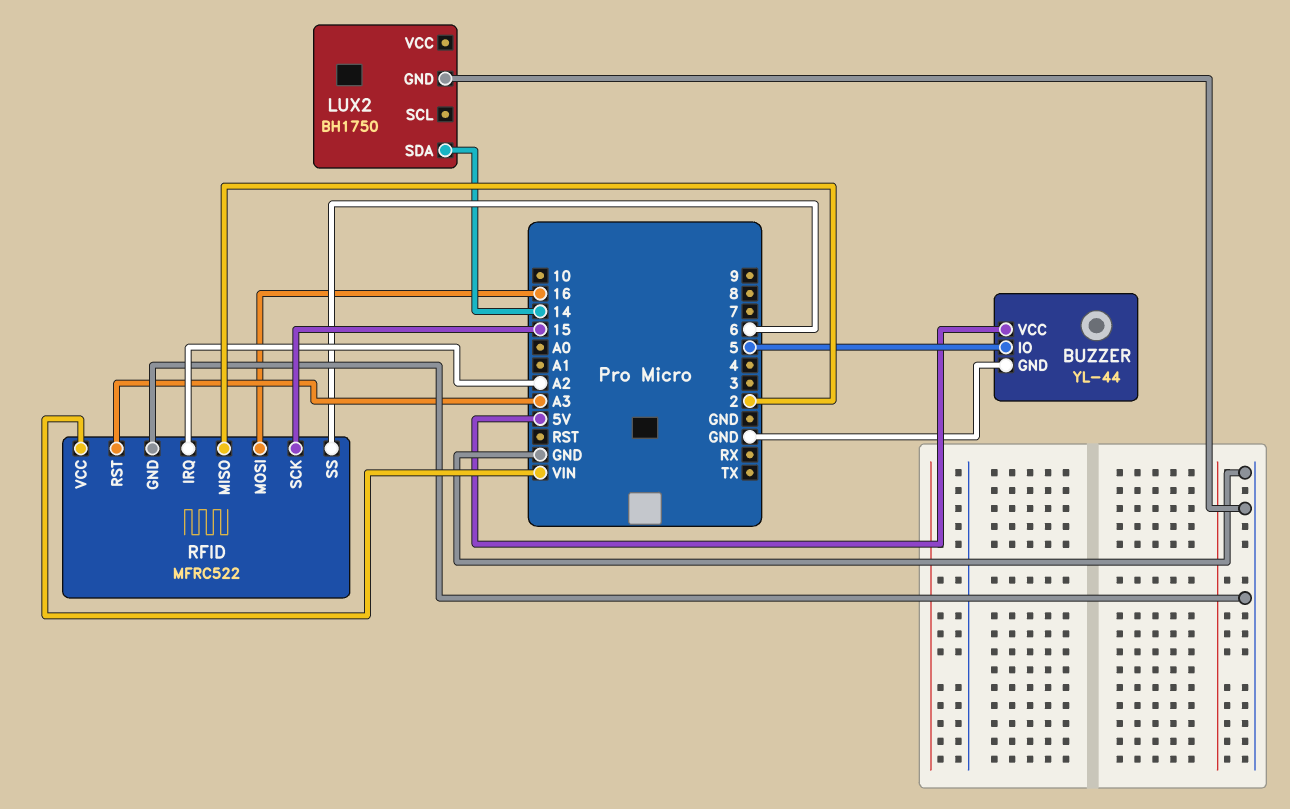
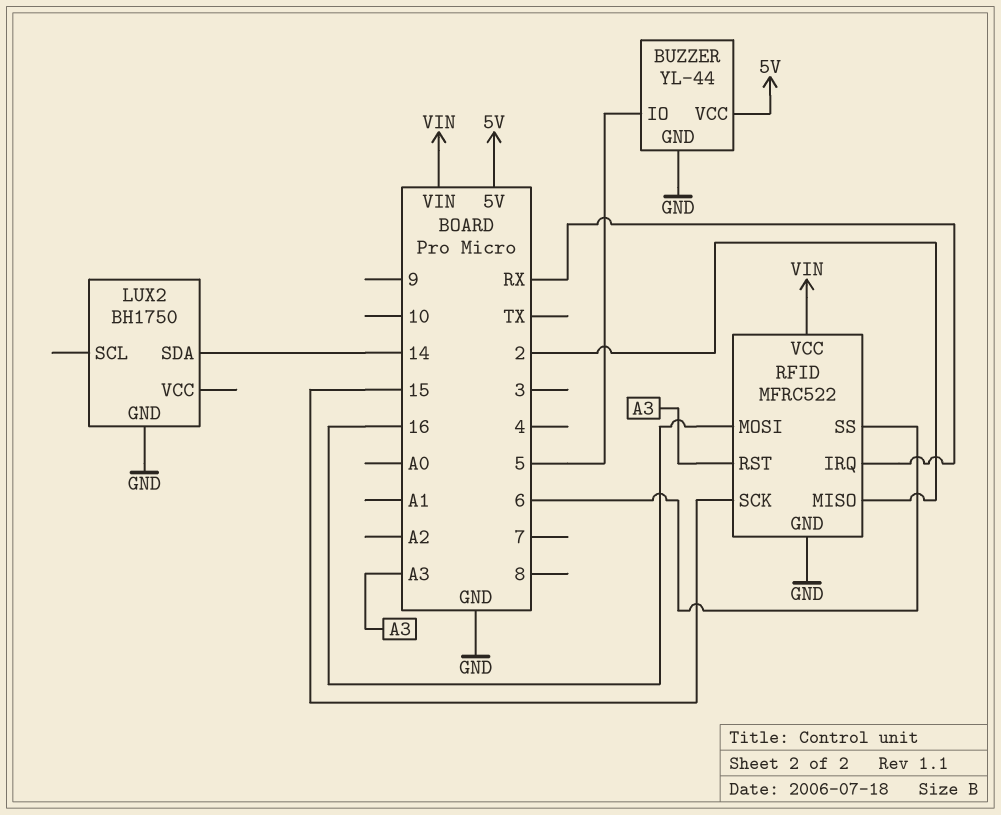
RFID pin IRQ: A2 -> RX

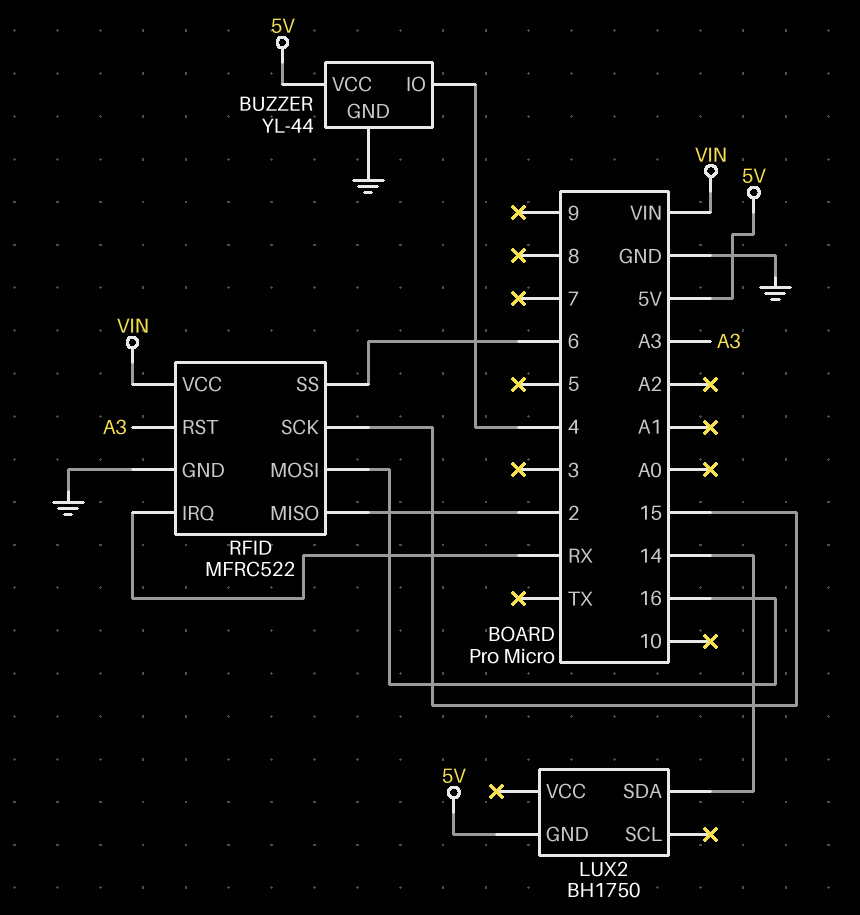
BUZZER pin IO: 5 -> 4
LUX2 pin GND: GND -> 5V

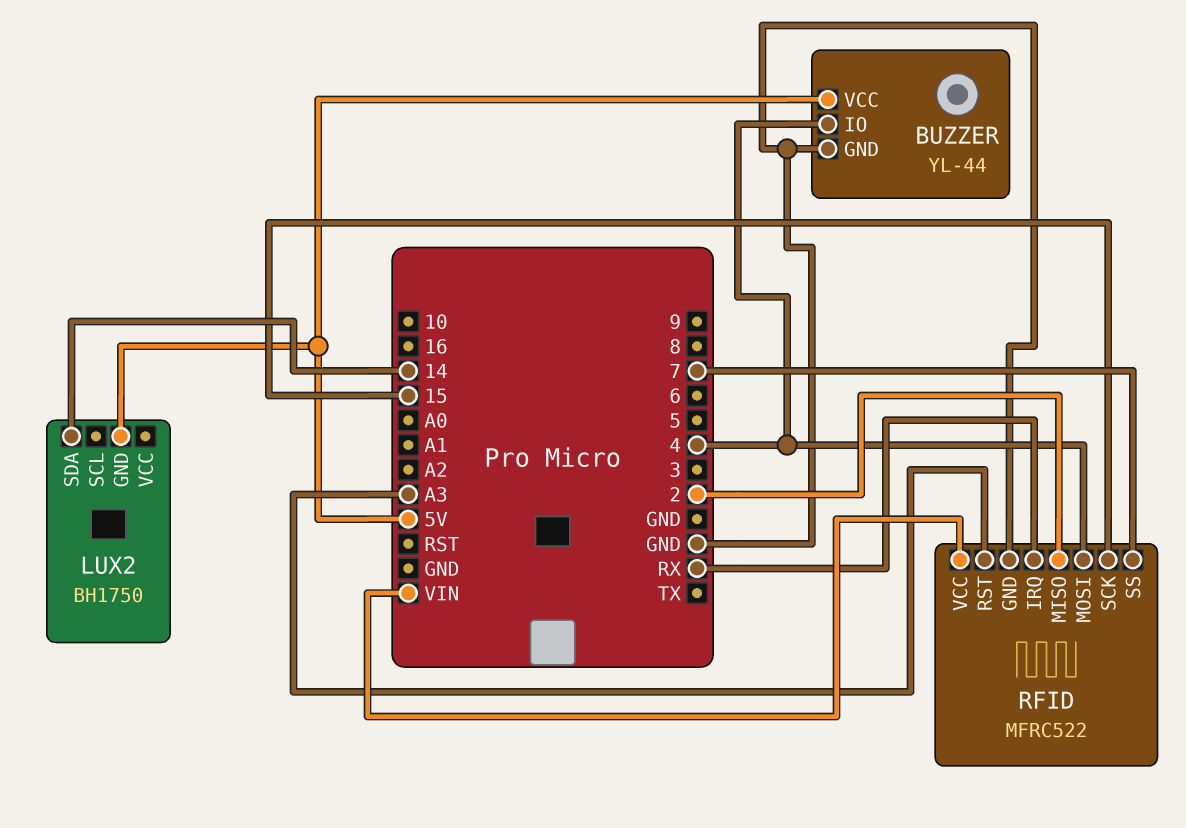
RFID pin MOSI: 16 -> 4
RFID pin SS: 6 -> 7

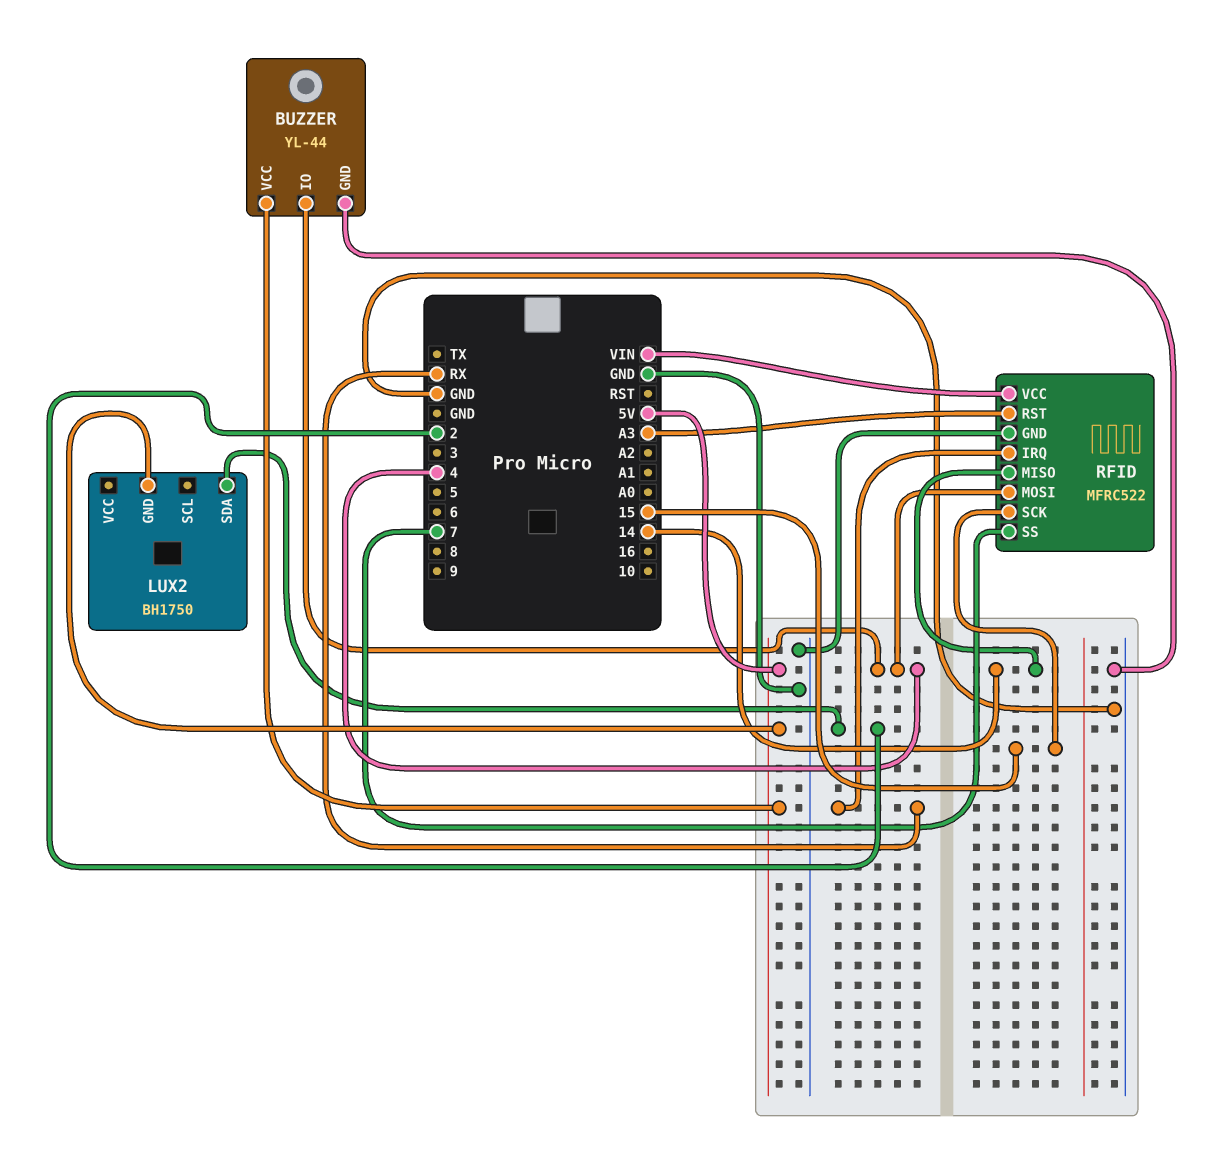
LUX2 pin SDA: 14 -> 2
RFID pin MISO: 2 -> 14

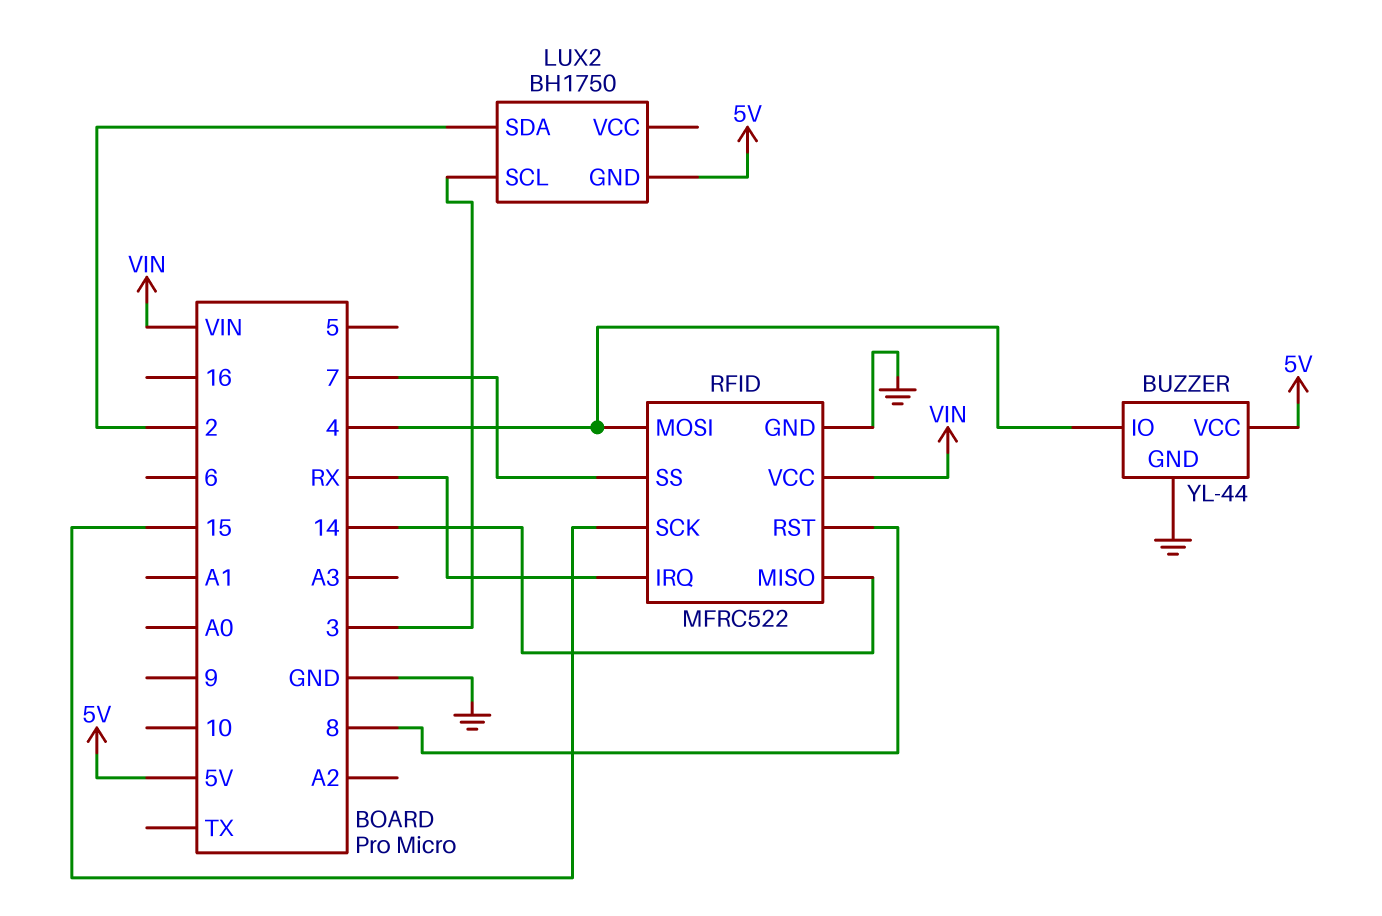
LUX2 pin SCL: none -> 3
RFID pin RST: A3 -> 8

